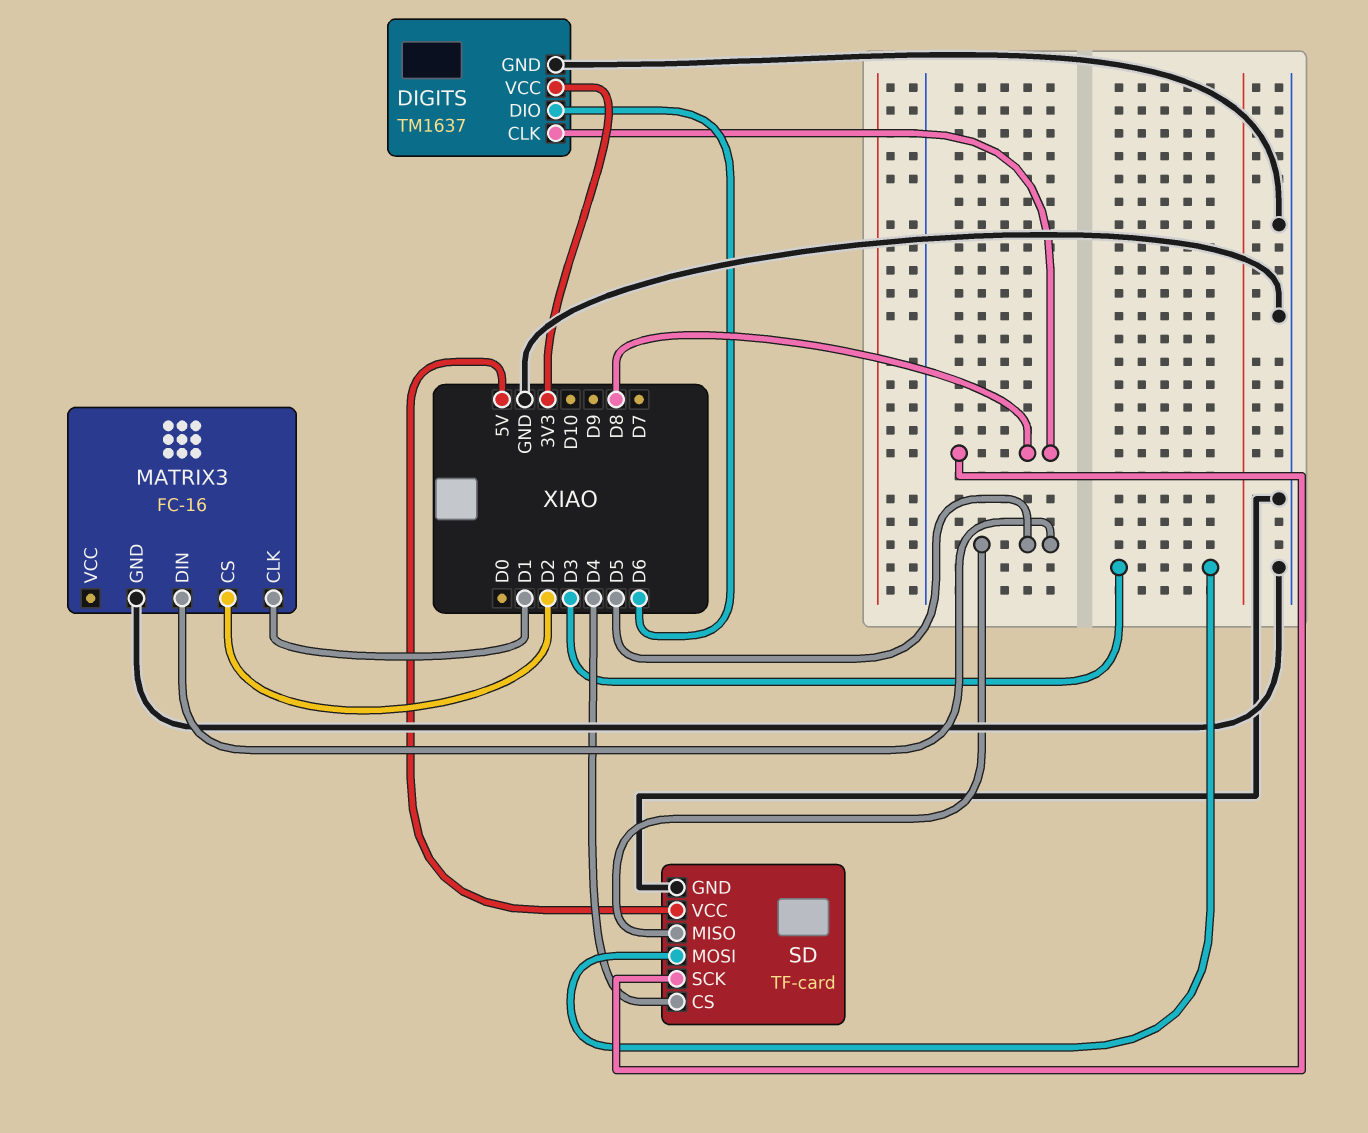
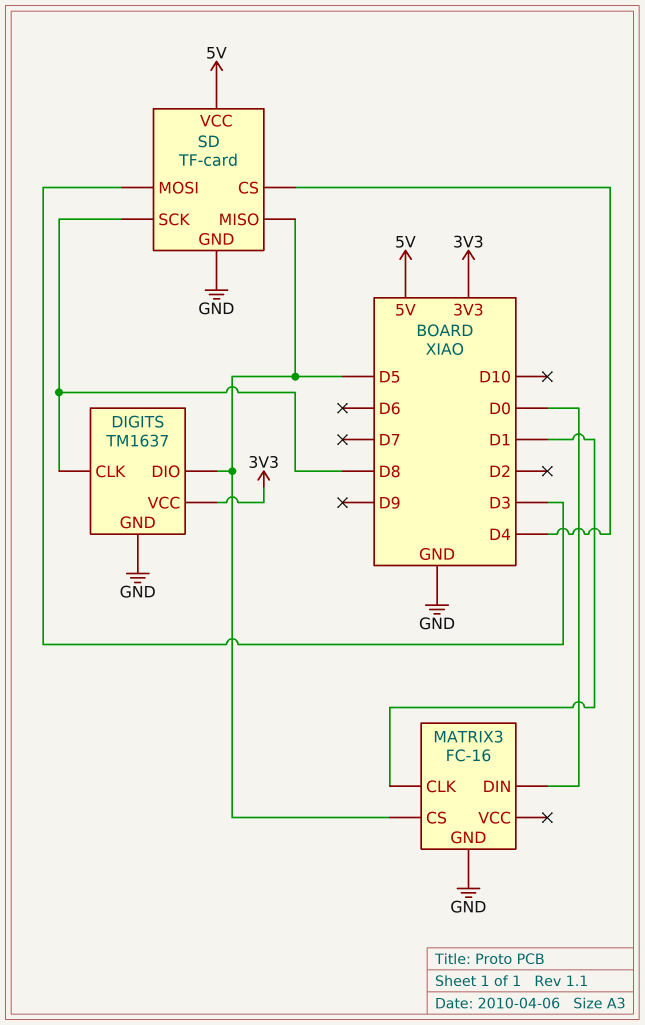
DIGITS pin DIO: D6 -> D5
MATRIX3 pin CS: D2 -> D5
MATRIX3 pin DIN: D5 -> D0

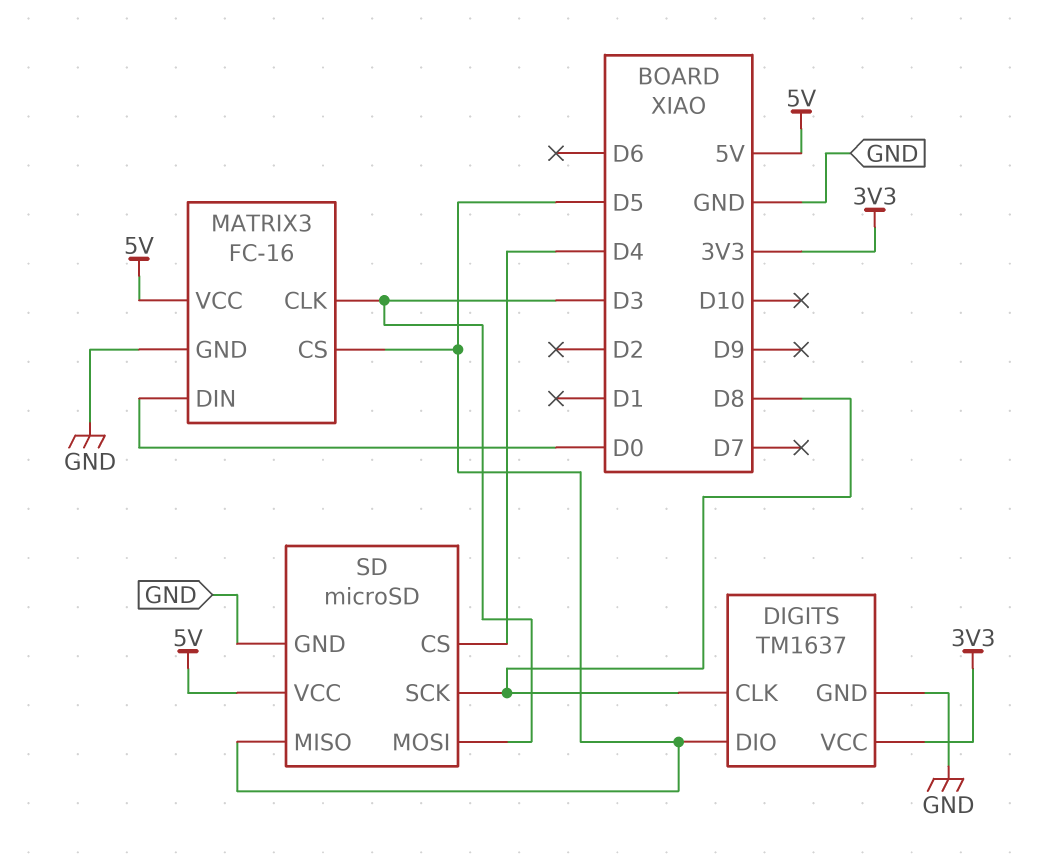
MATRIX3 pin CLK: D1 -> D3
MATRIX3 pin VCC: none -> 5V
SD: TF-card -> microSD

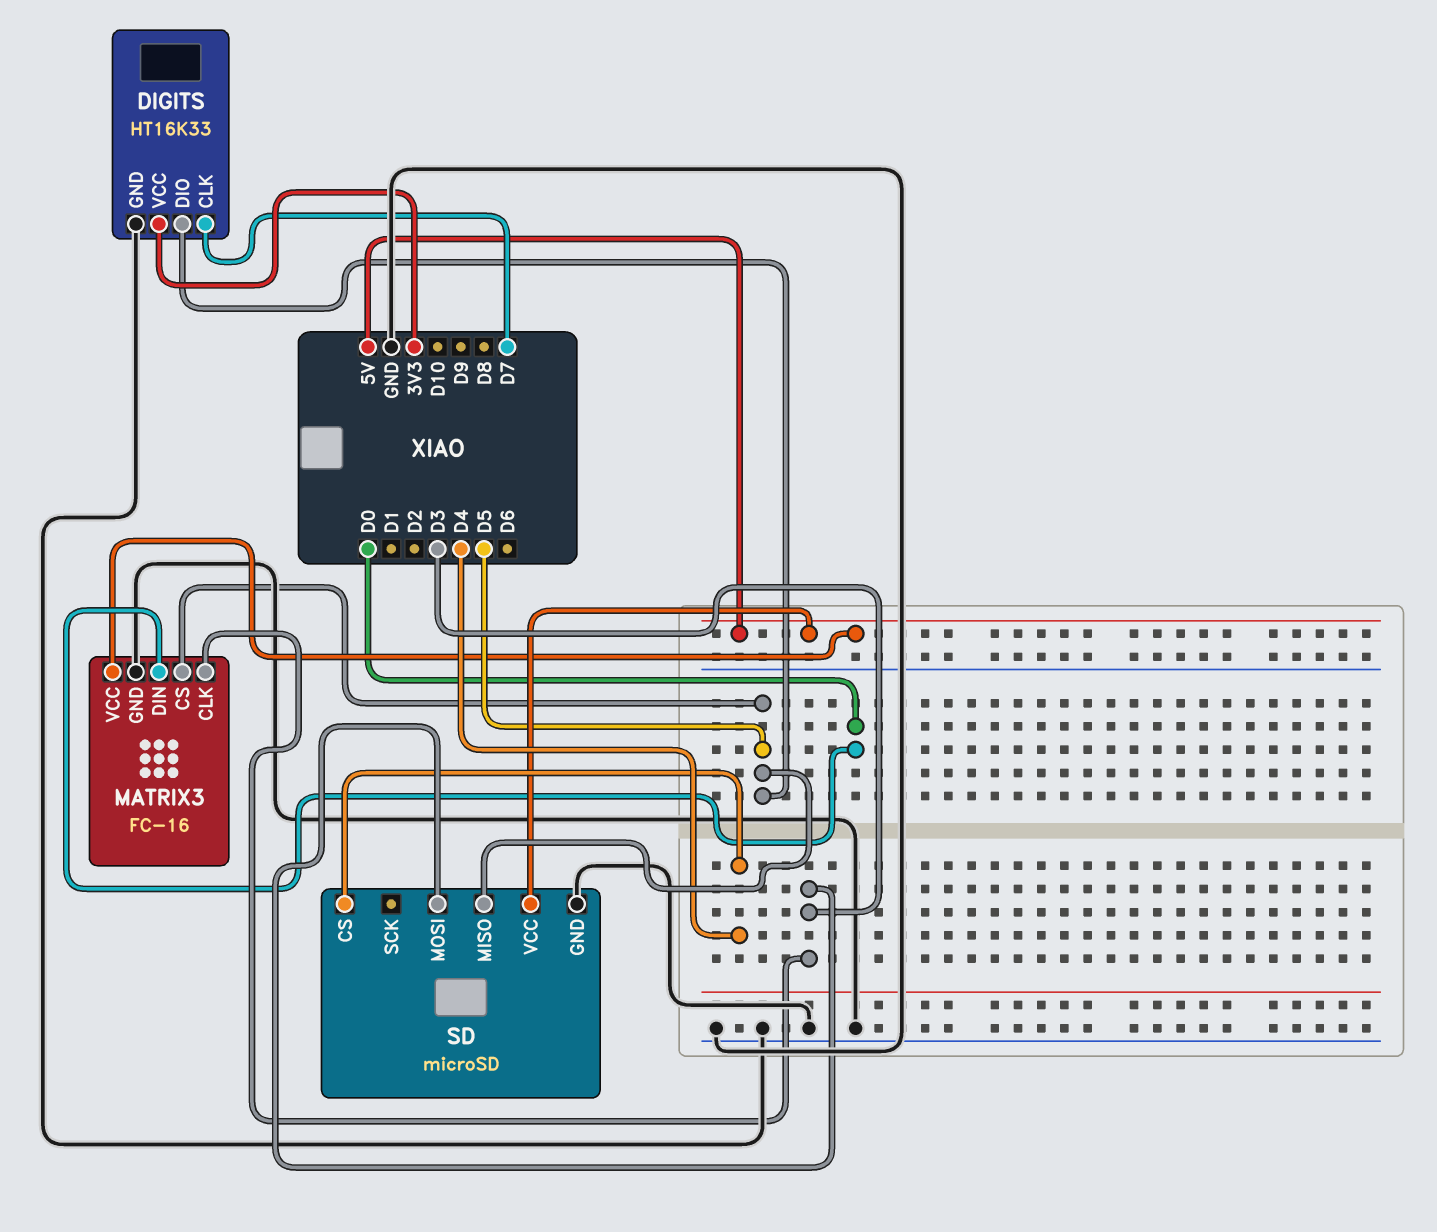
DIGITS: TM1637 -> HT16K33
DIGITS pin CLK: D8 -> D7
SD pin SCK: D8 -> none

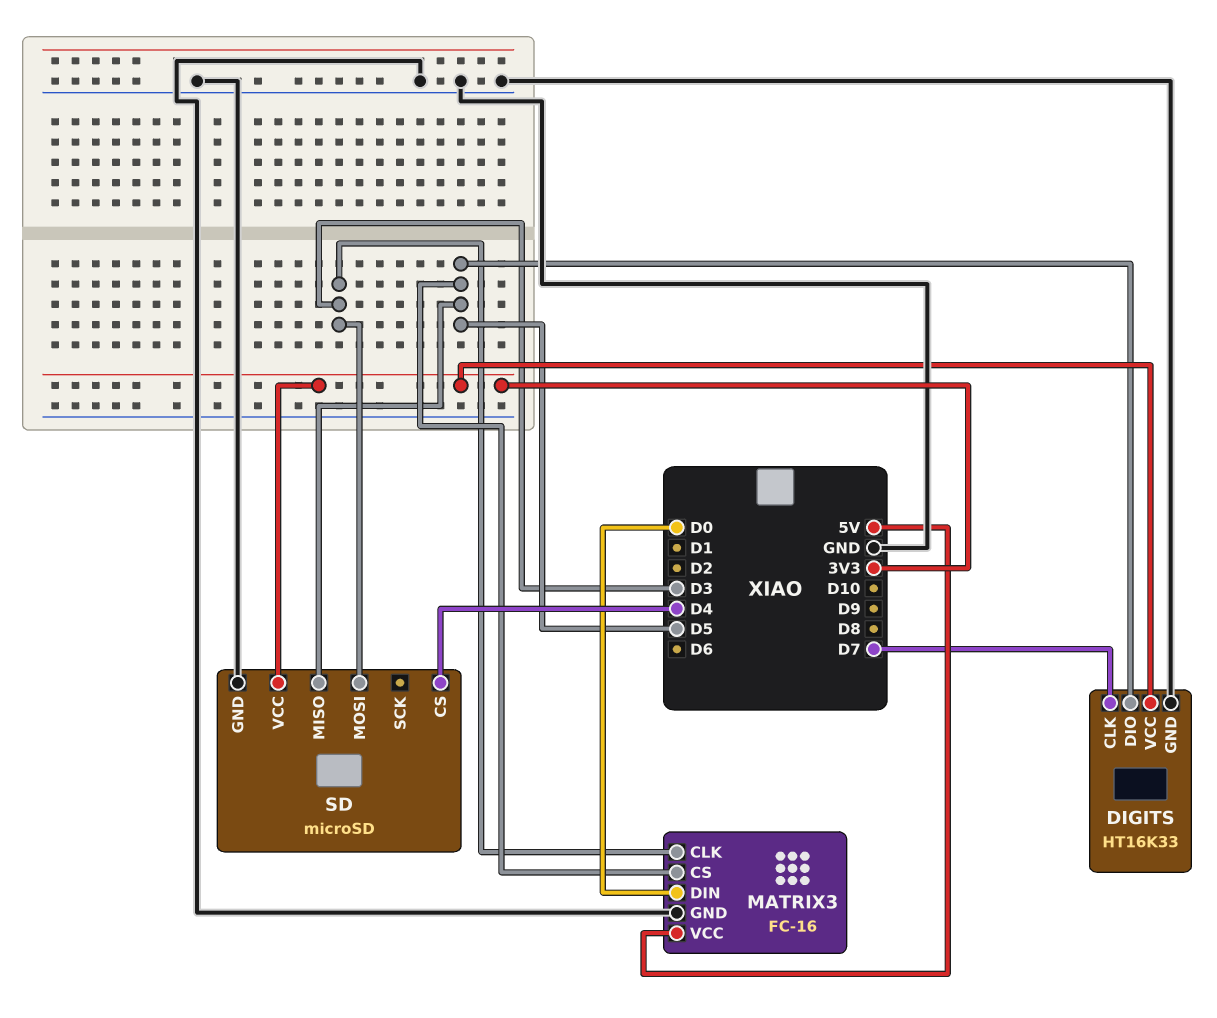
SD pin VCC: 5V -> 3V3

